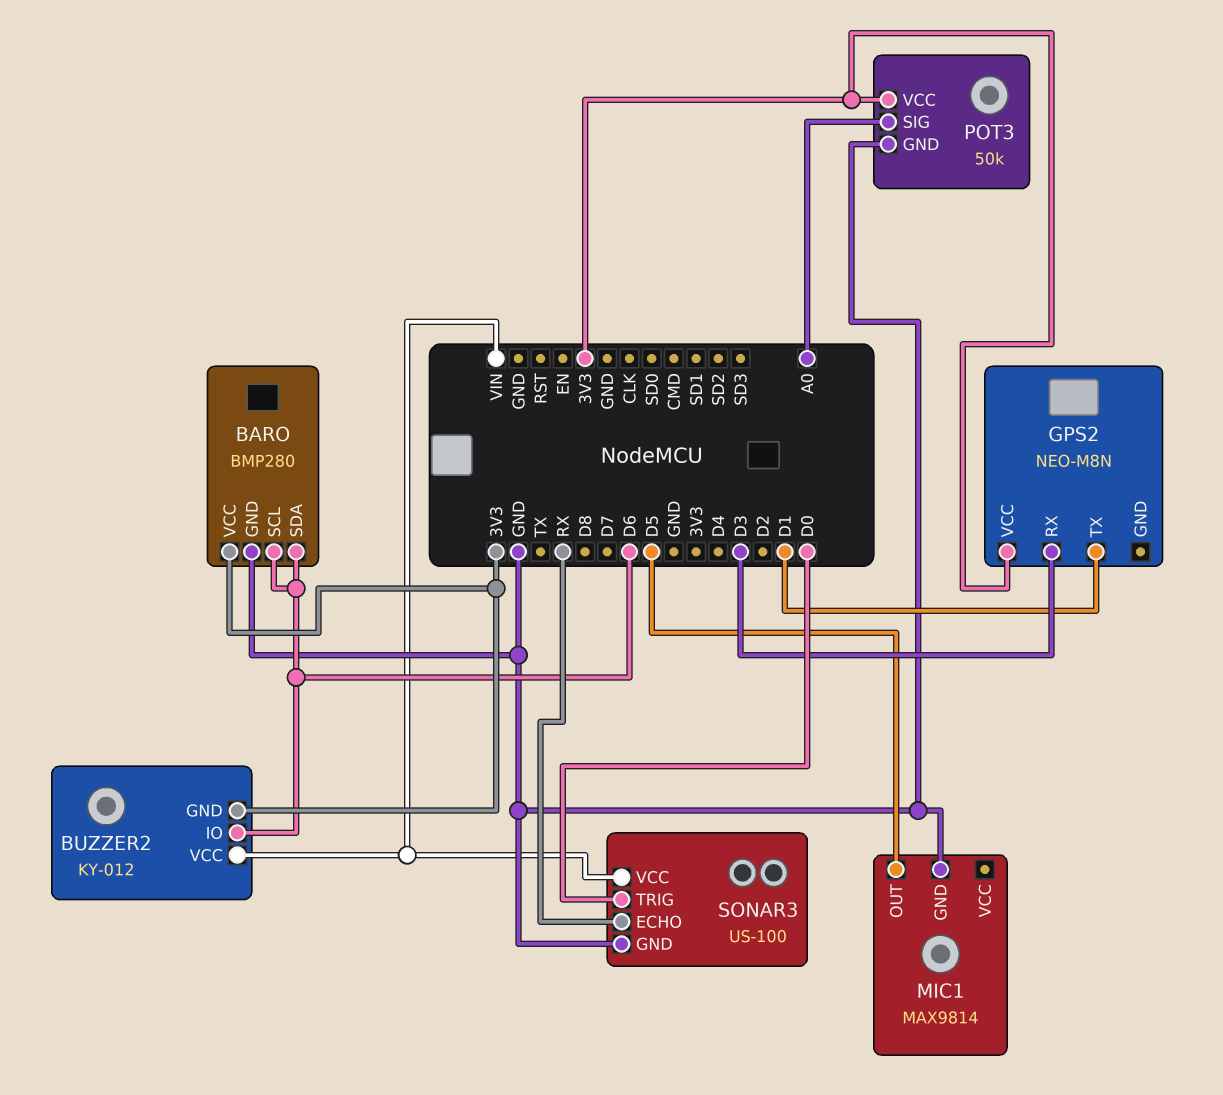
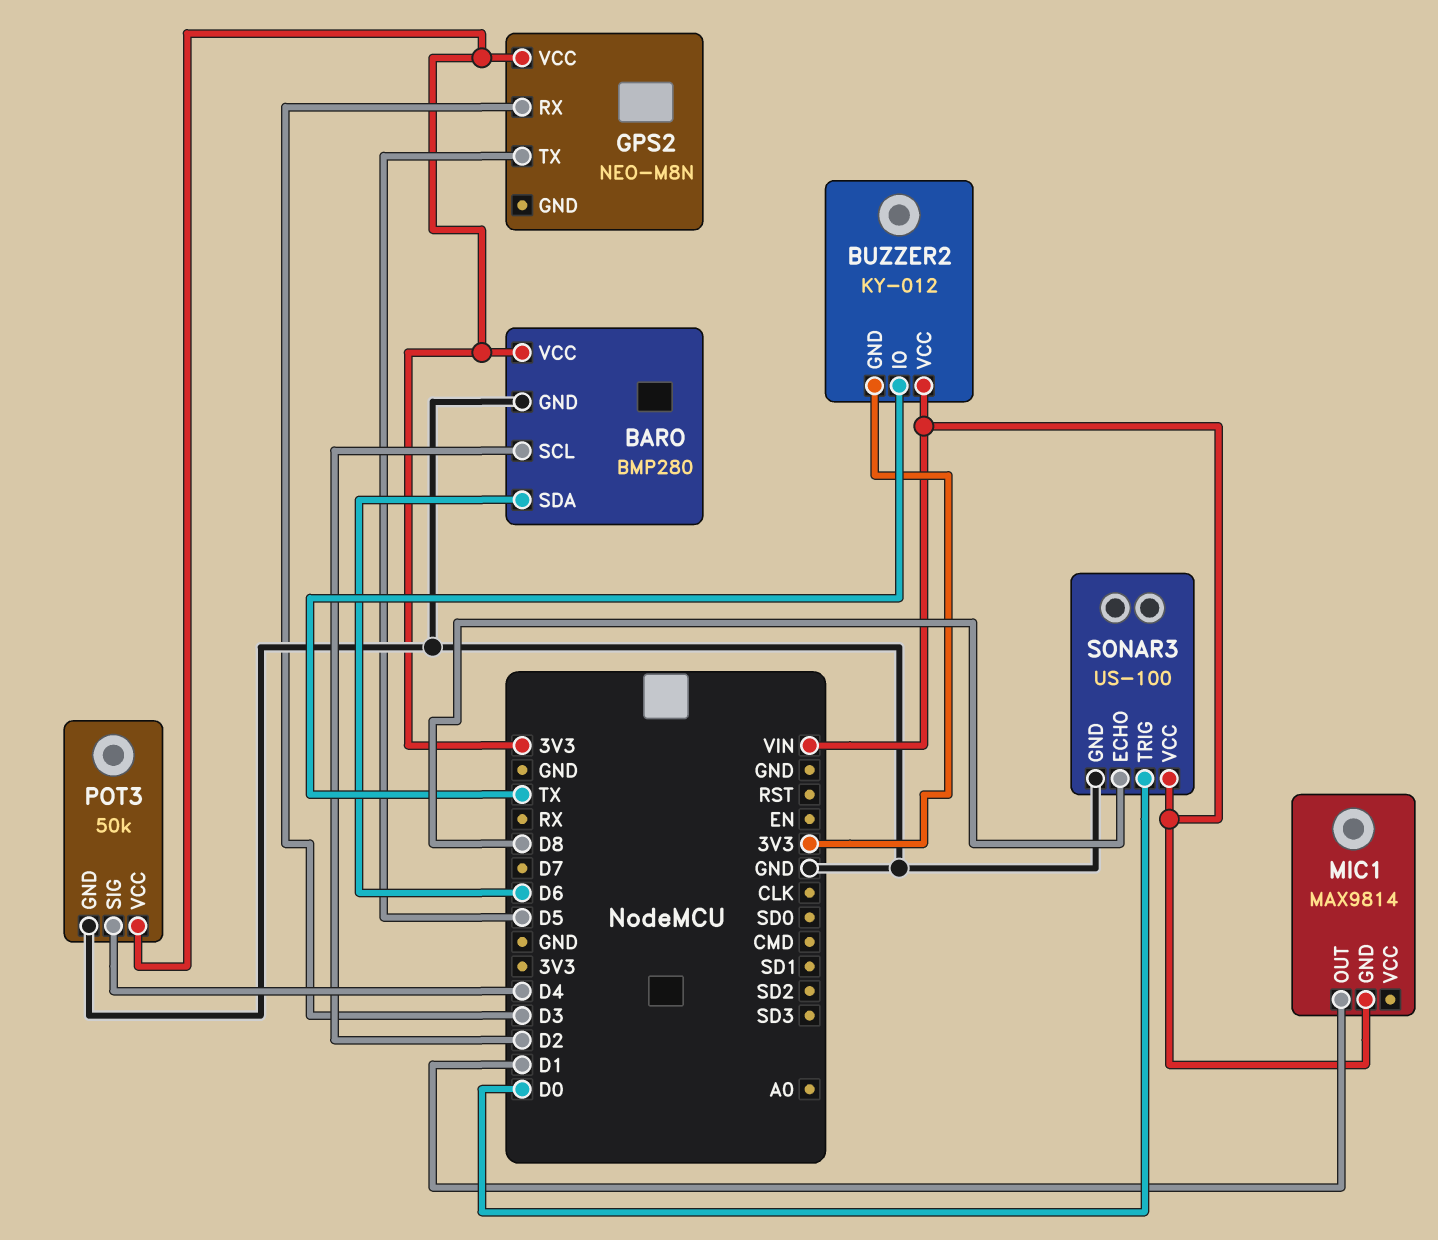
BARO pin SCL: D6 -> D2
BUZZER2 pin IO: D6 -> TX
GPS2 pin TX: D1 -> D5
MIC1 pin GND: GND -> VIN
MIC1 pin OUT: D5 -> D1
POT3 pin SIG: A0 -> D4
SONAR3 pin ECHO: RX -> D8

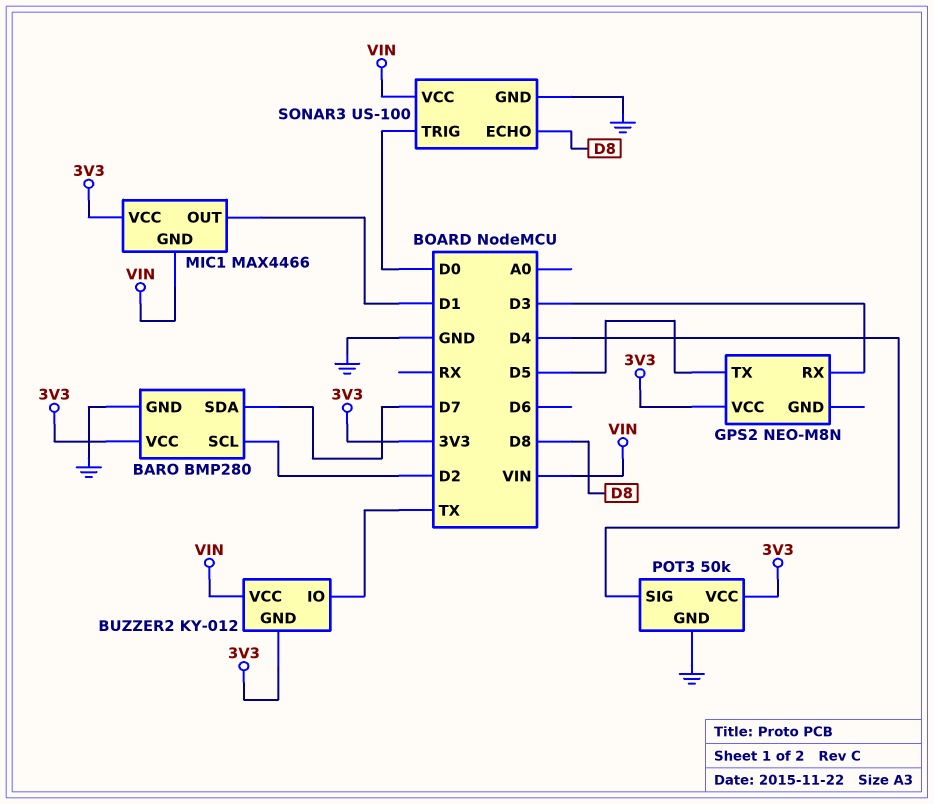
BARO pin SDA: D6 -> D7
MIC1: MAX9814 -> MAX4466
MIC1 pin VCC: none -> 3V3

